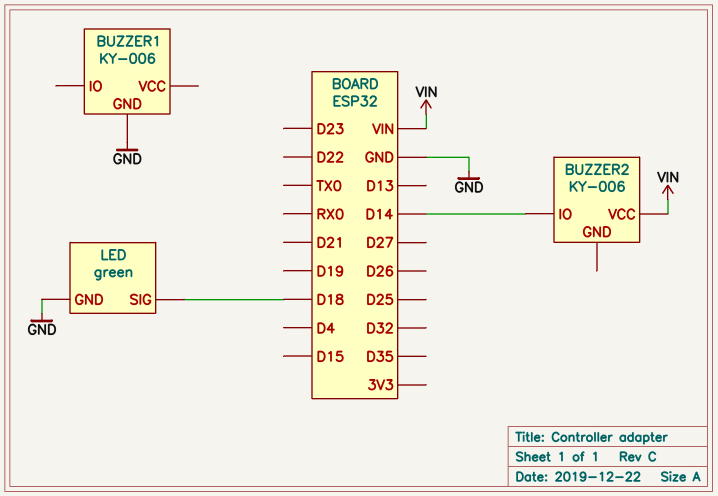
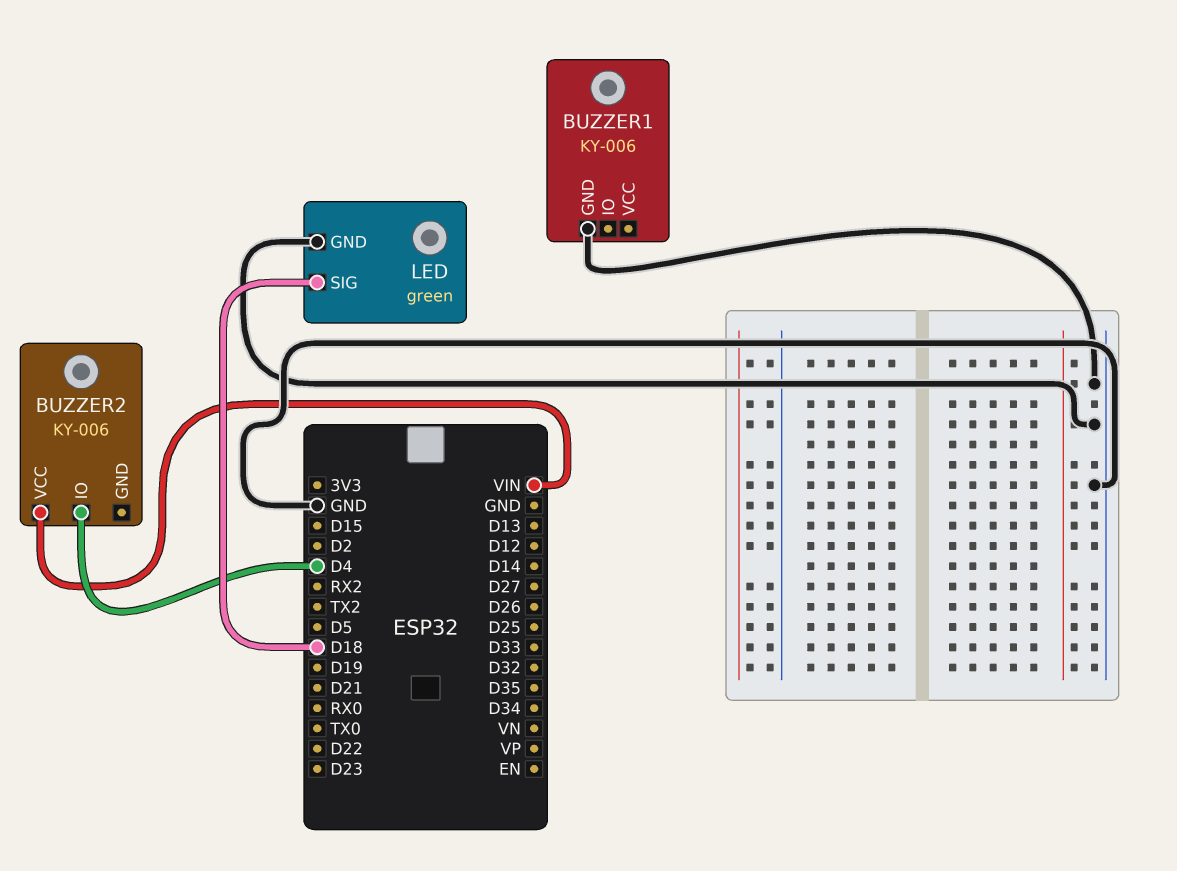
BUZZER2 pin IO: D14 -> D4

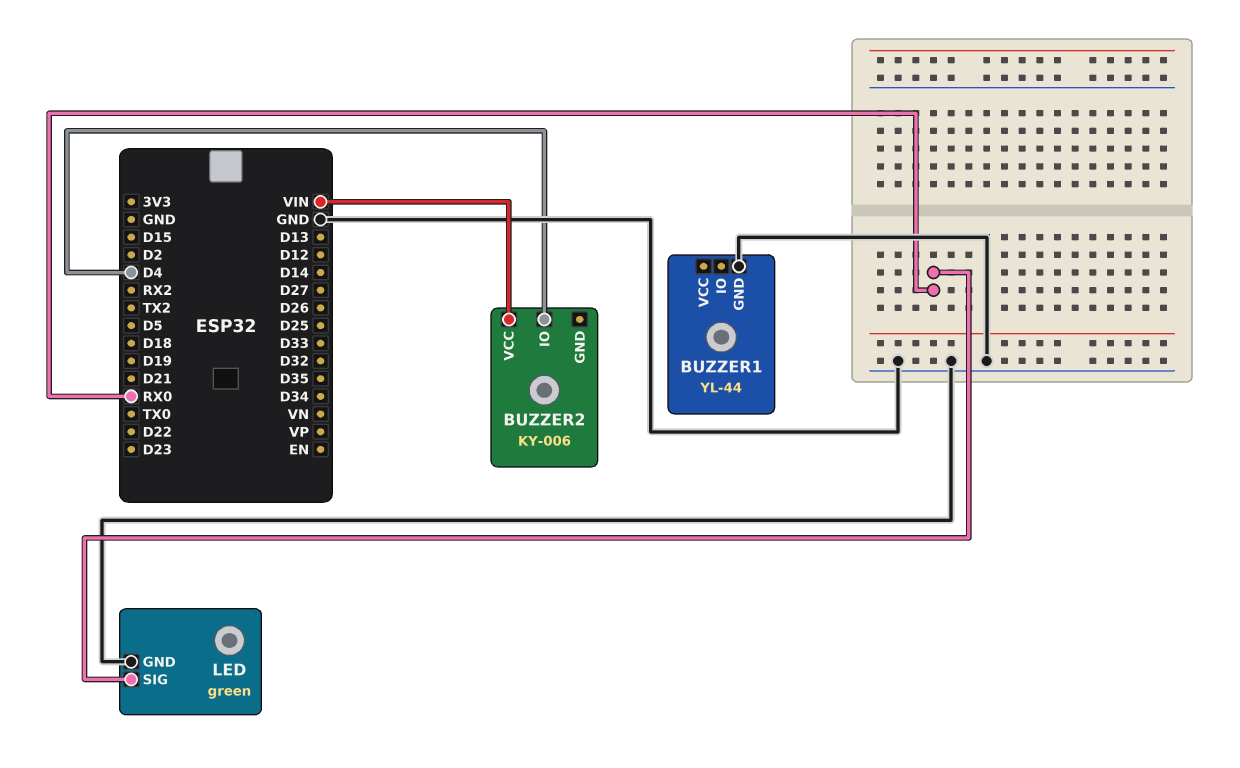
BUZZER1: KY-006 -> YL-44
LED pin SIG: D18 -> RX0

